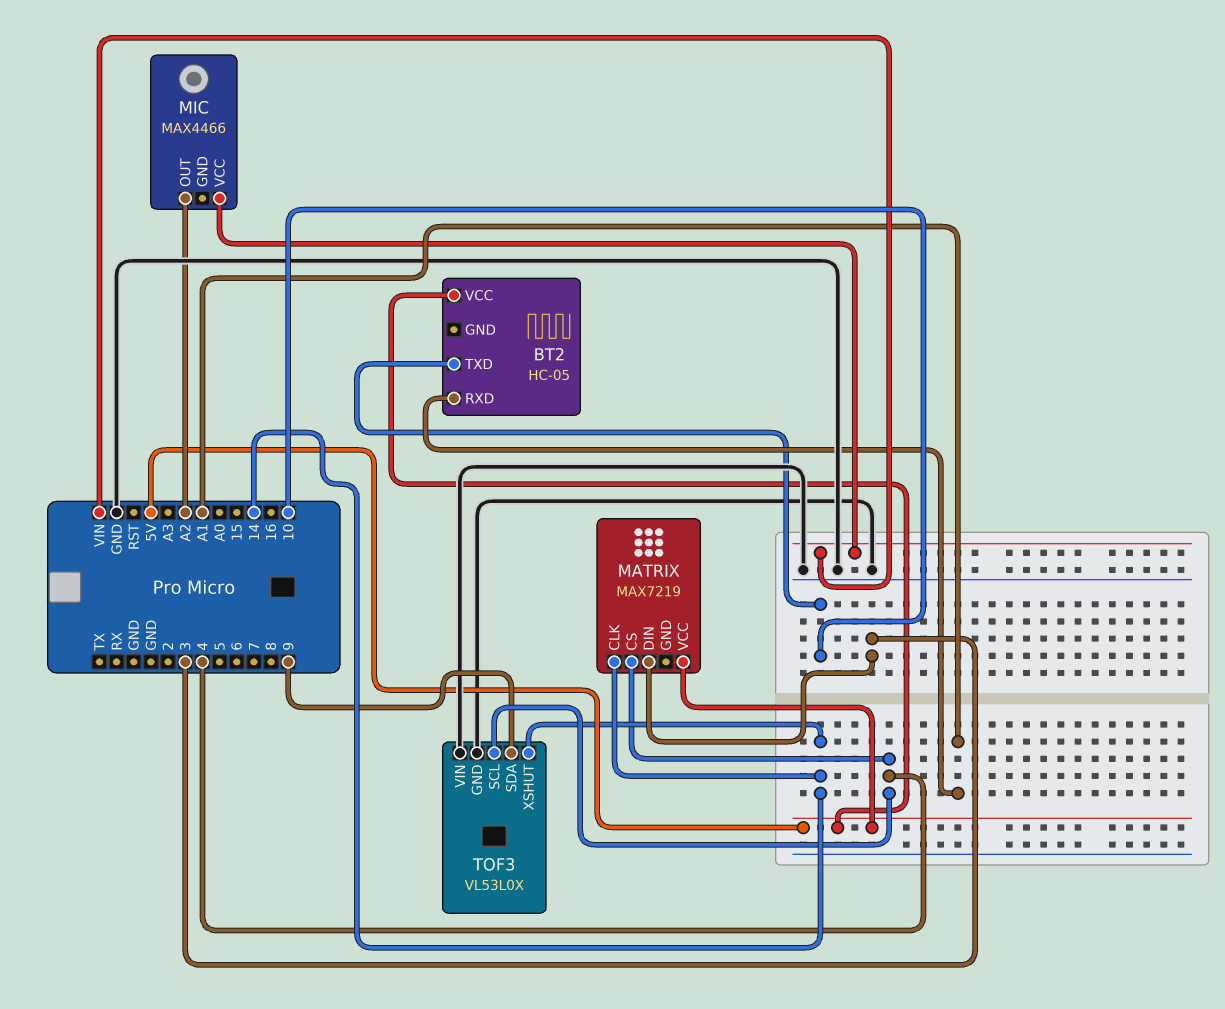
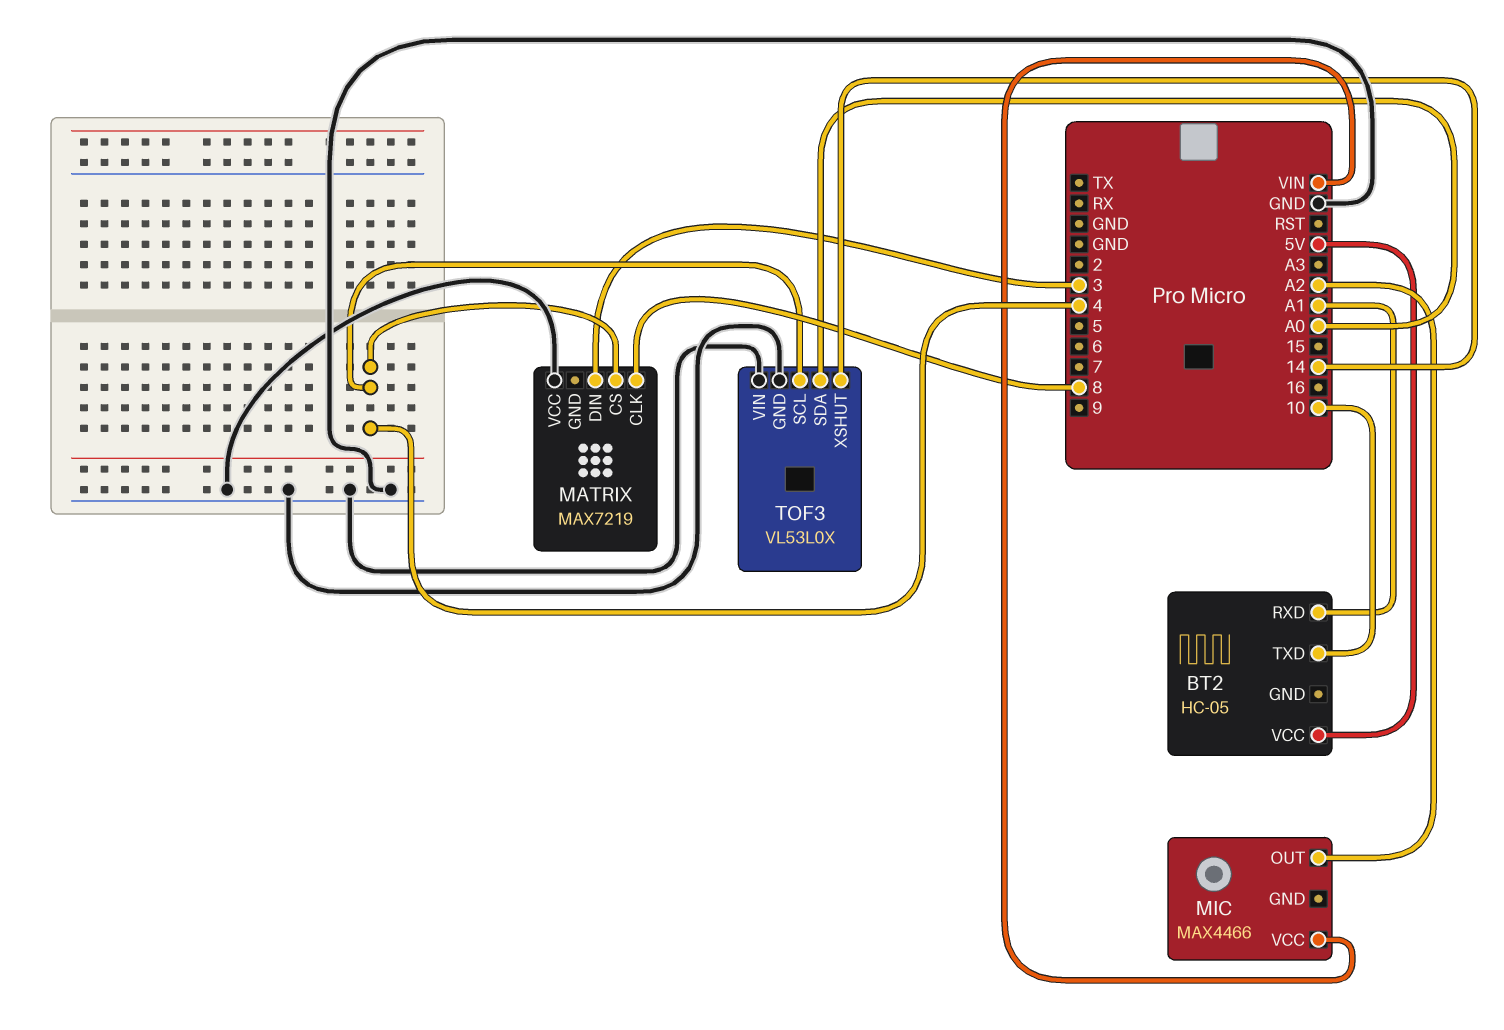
MATRIX pin CLK: 14 -> 8
MATRIX pin VCC: 5V -> GND
TOF3 pin SDA: 9 -> A0

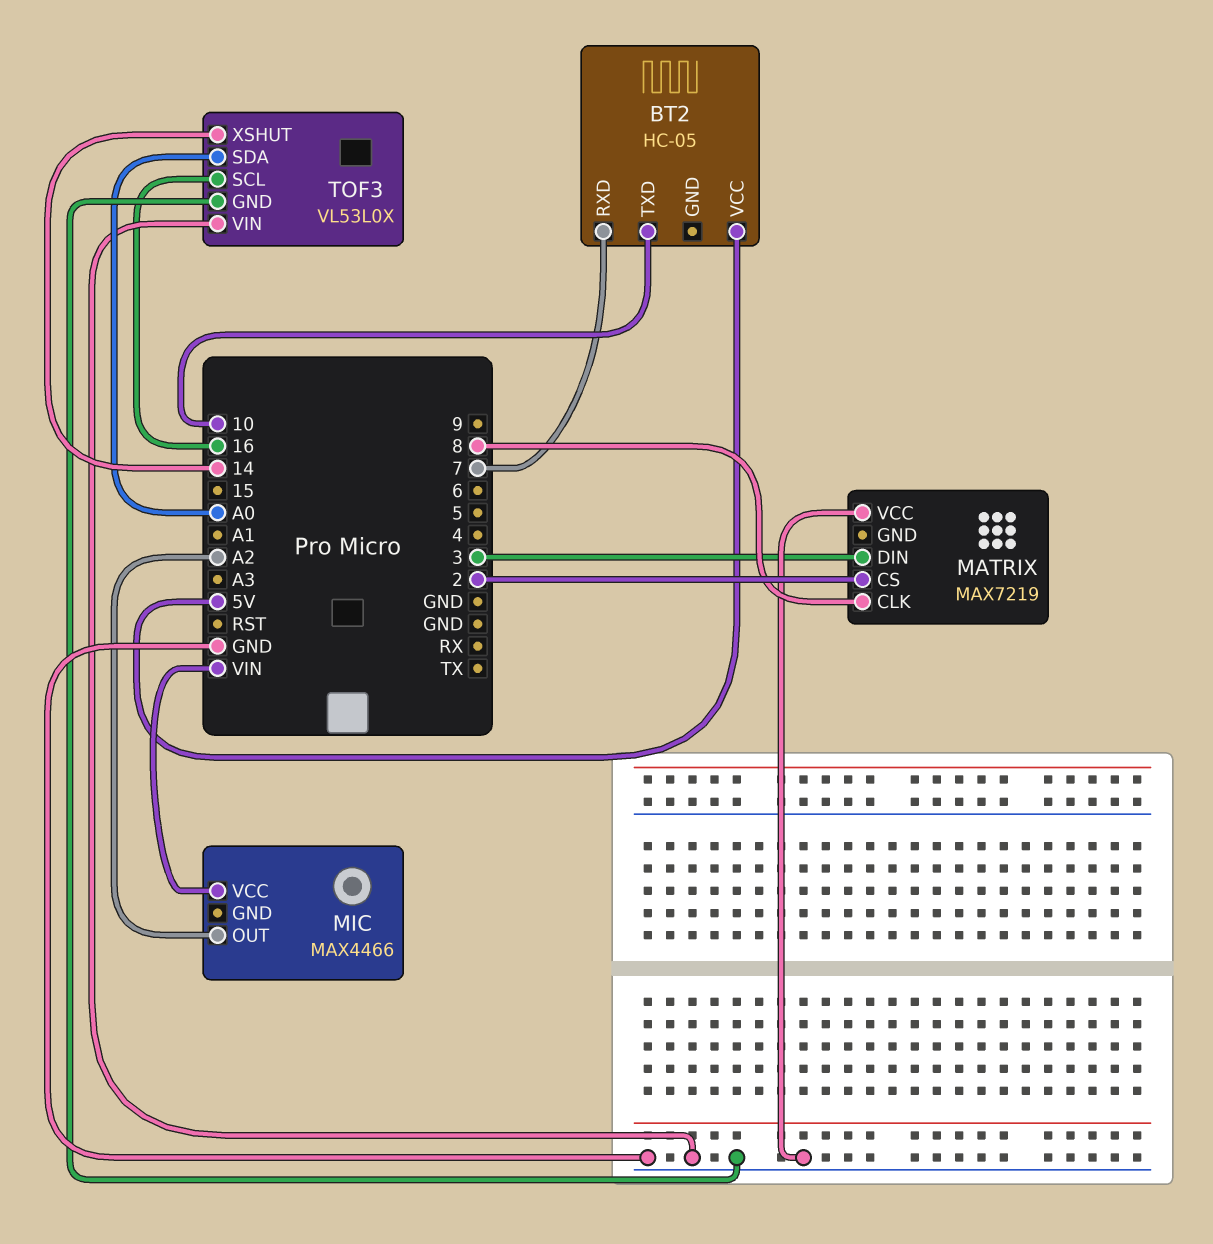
BT2 pin RXD: A1 -> 7
MATRIX pin CS: 4 -> 2
TOF3 pin SCL: 4 -> 16

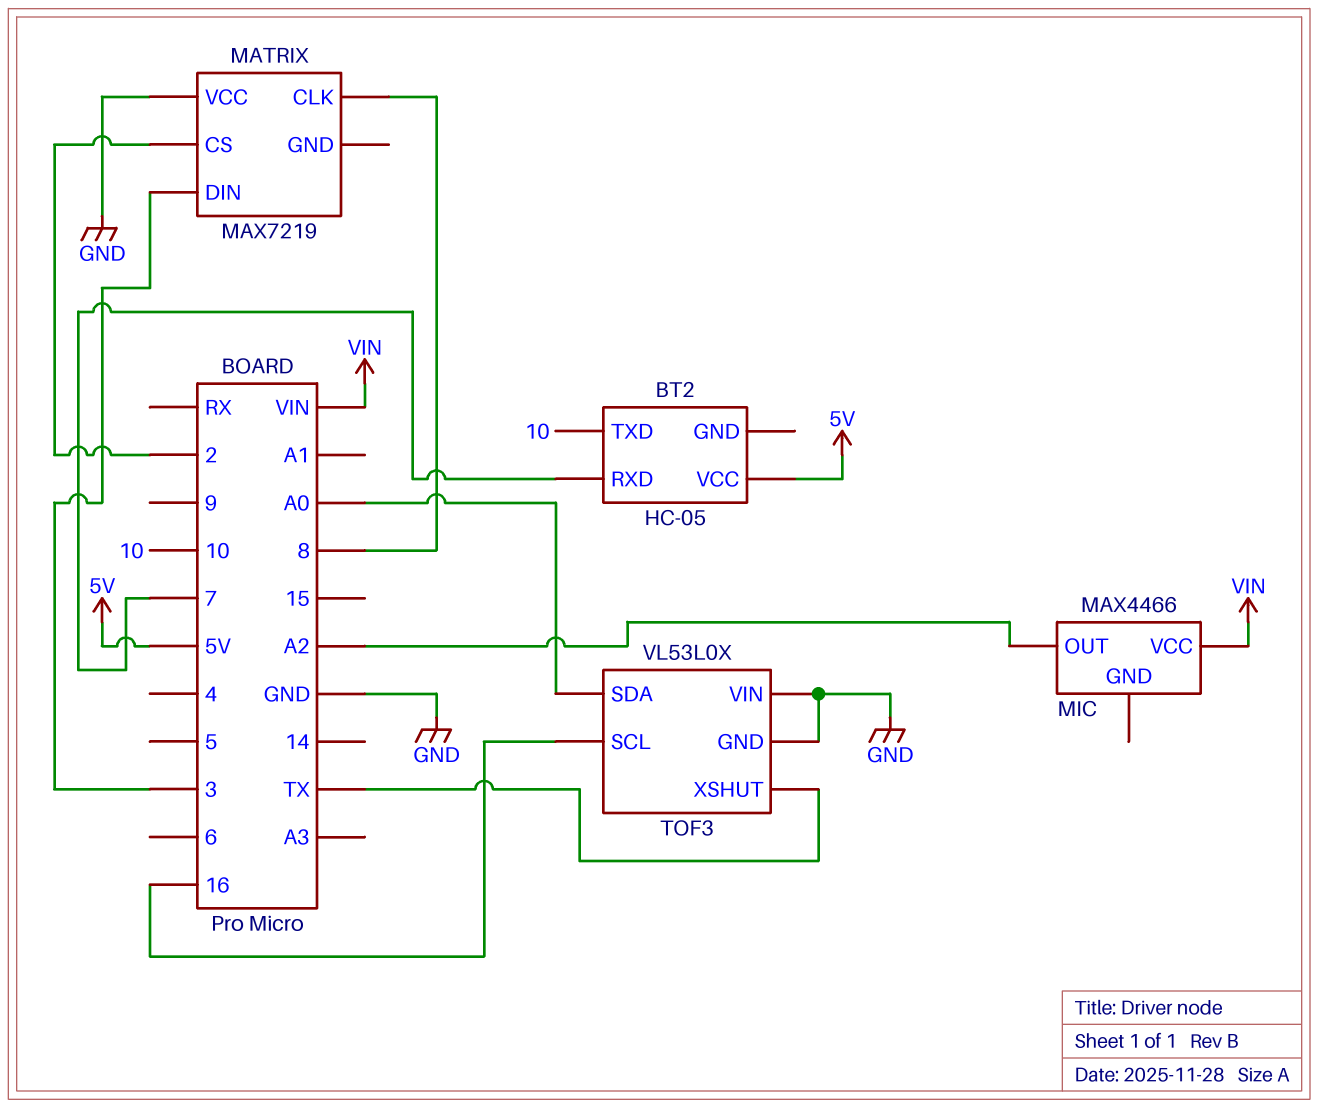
TOF3 pin XSHUT: 14 -> TX

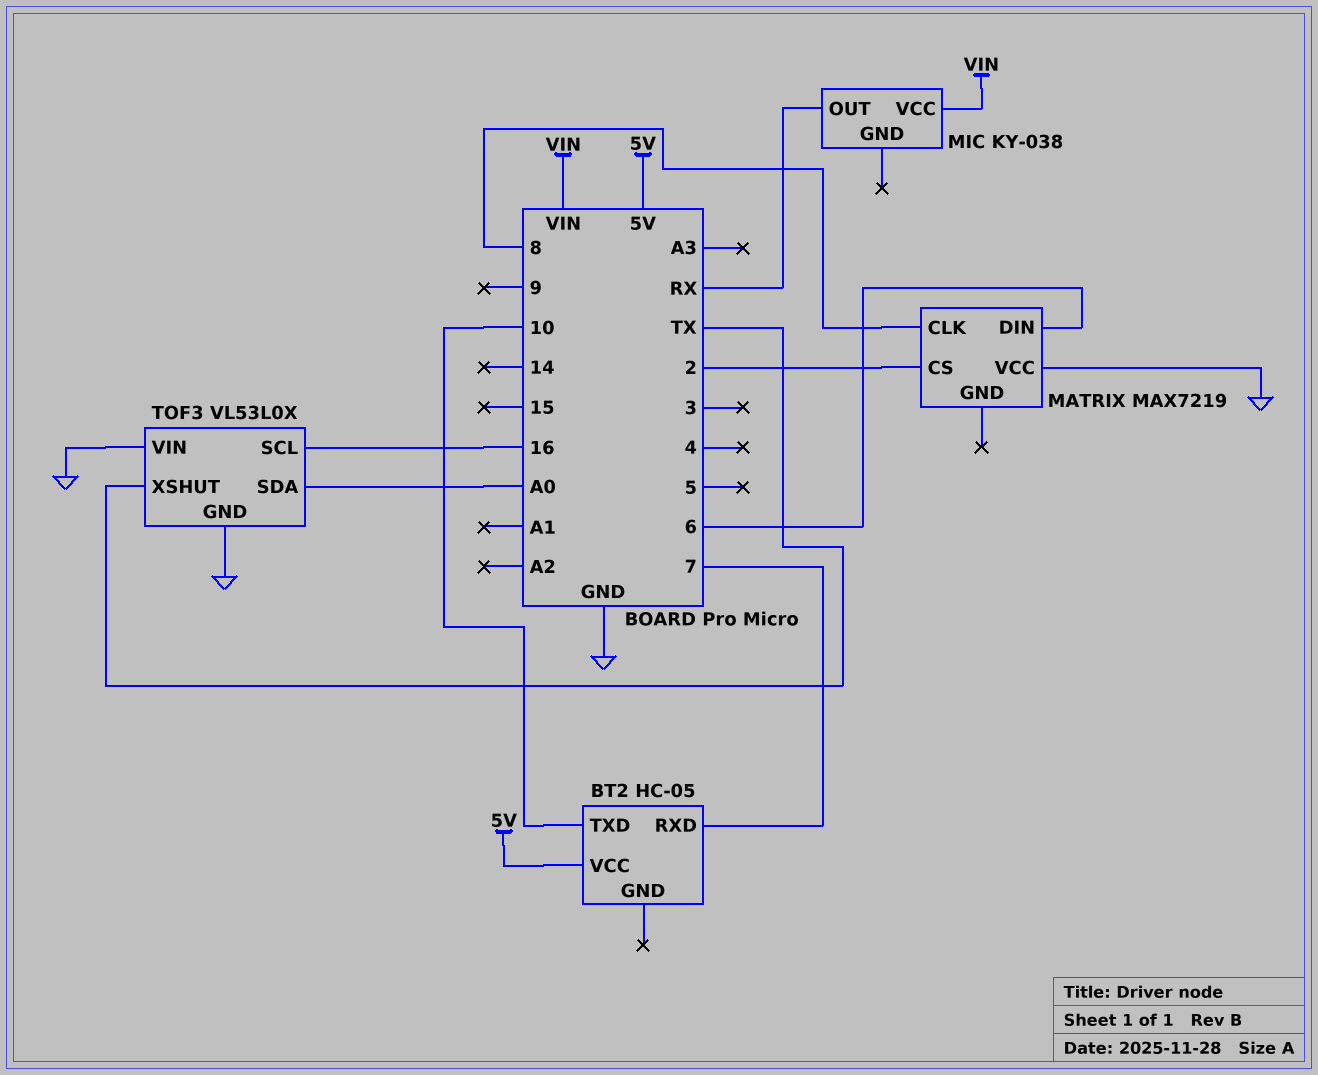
MATRIX pin DIN: 3 -> 6
MIC: MAX4466 -> KY-038
MIC pin OUT: A2 -> RX

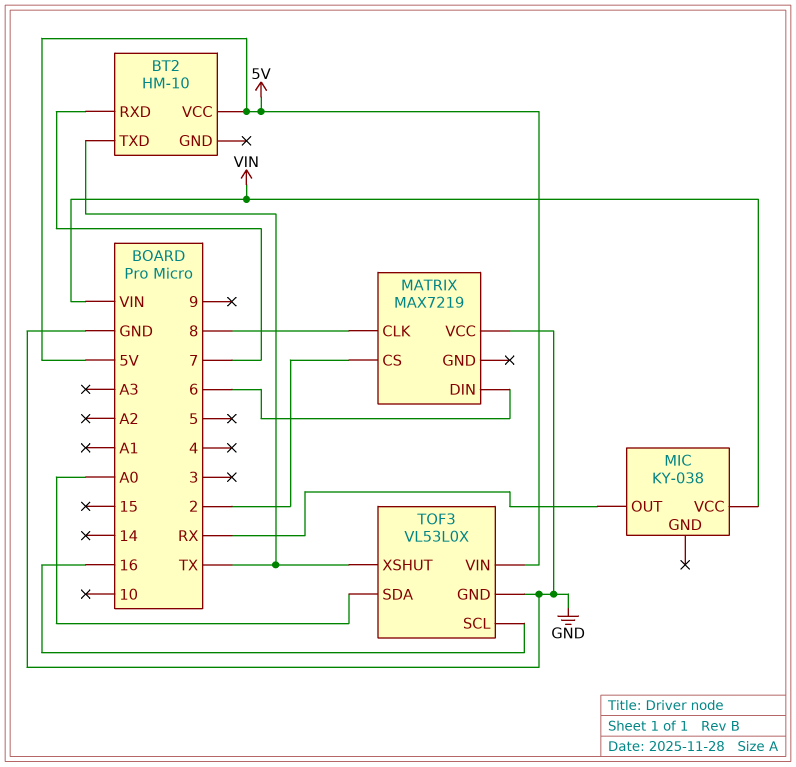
BT2: HC-05 -> HM-10
BT2 pin TXD: 10 -> TX
TOF3 pin VIN: GND -> 5V

